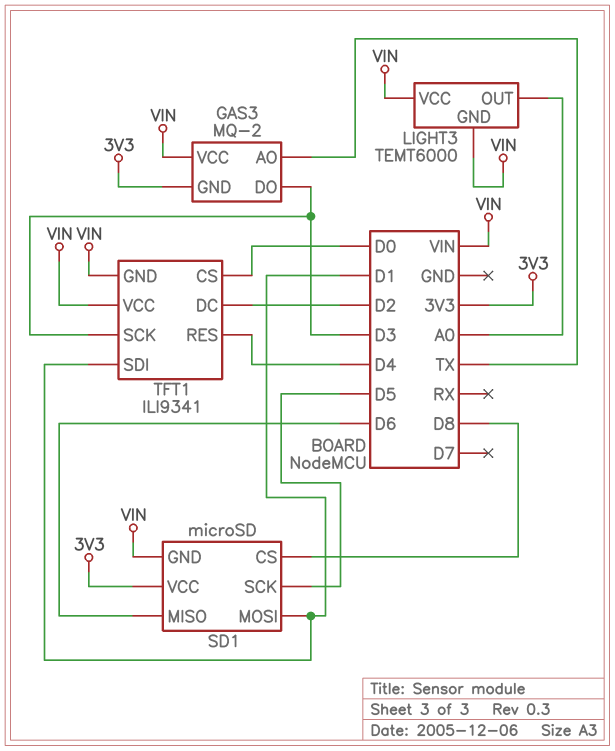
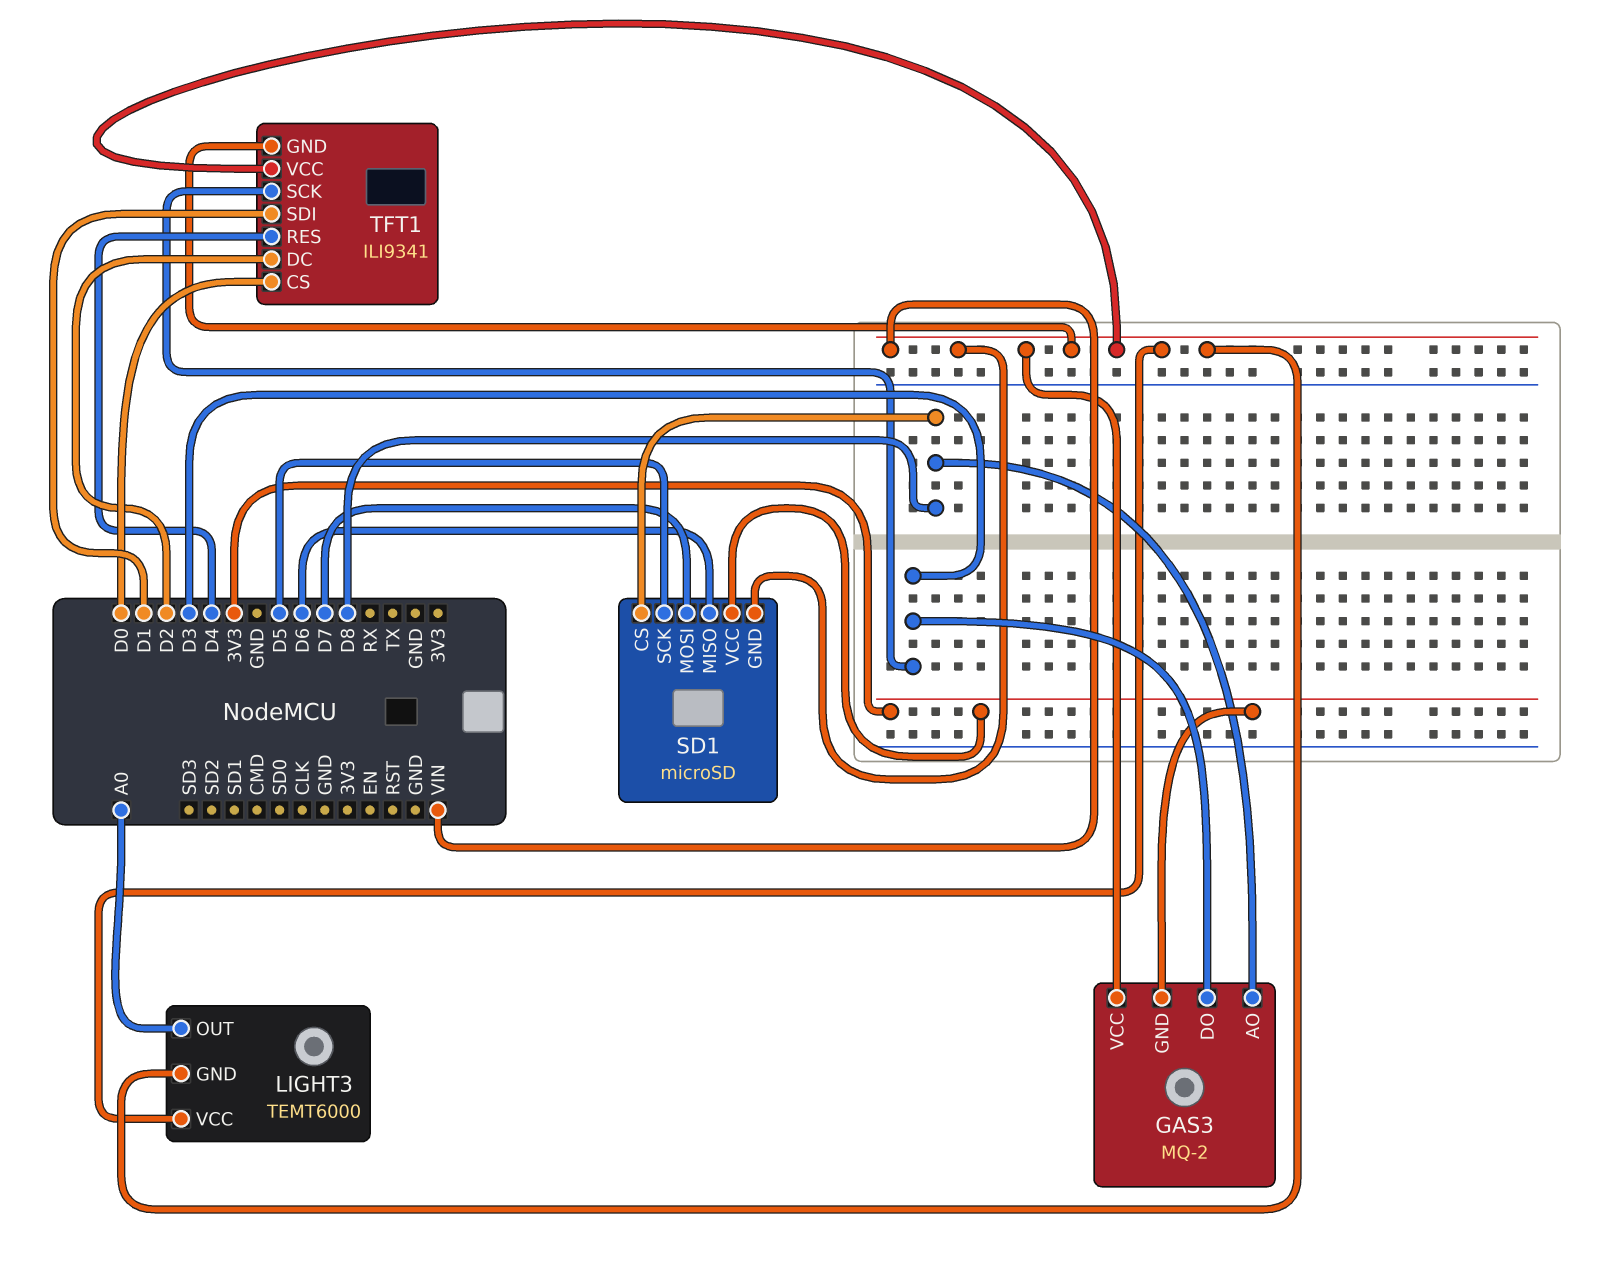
GAS3 pin AO: TX -> D8
SD1 pin MOSI: D1 -> D7

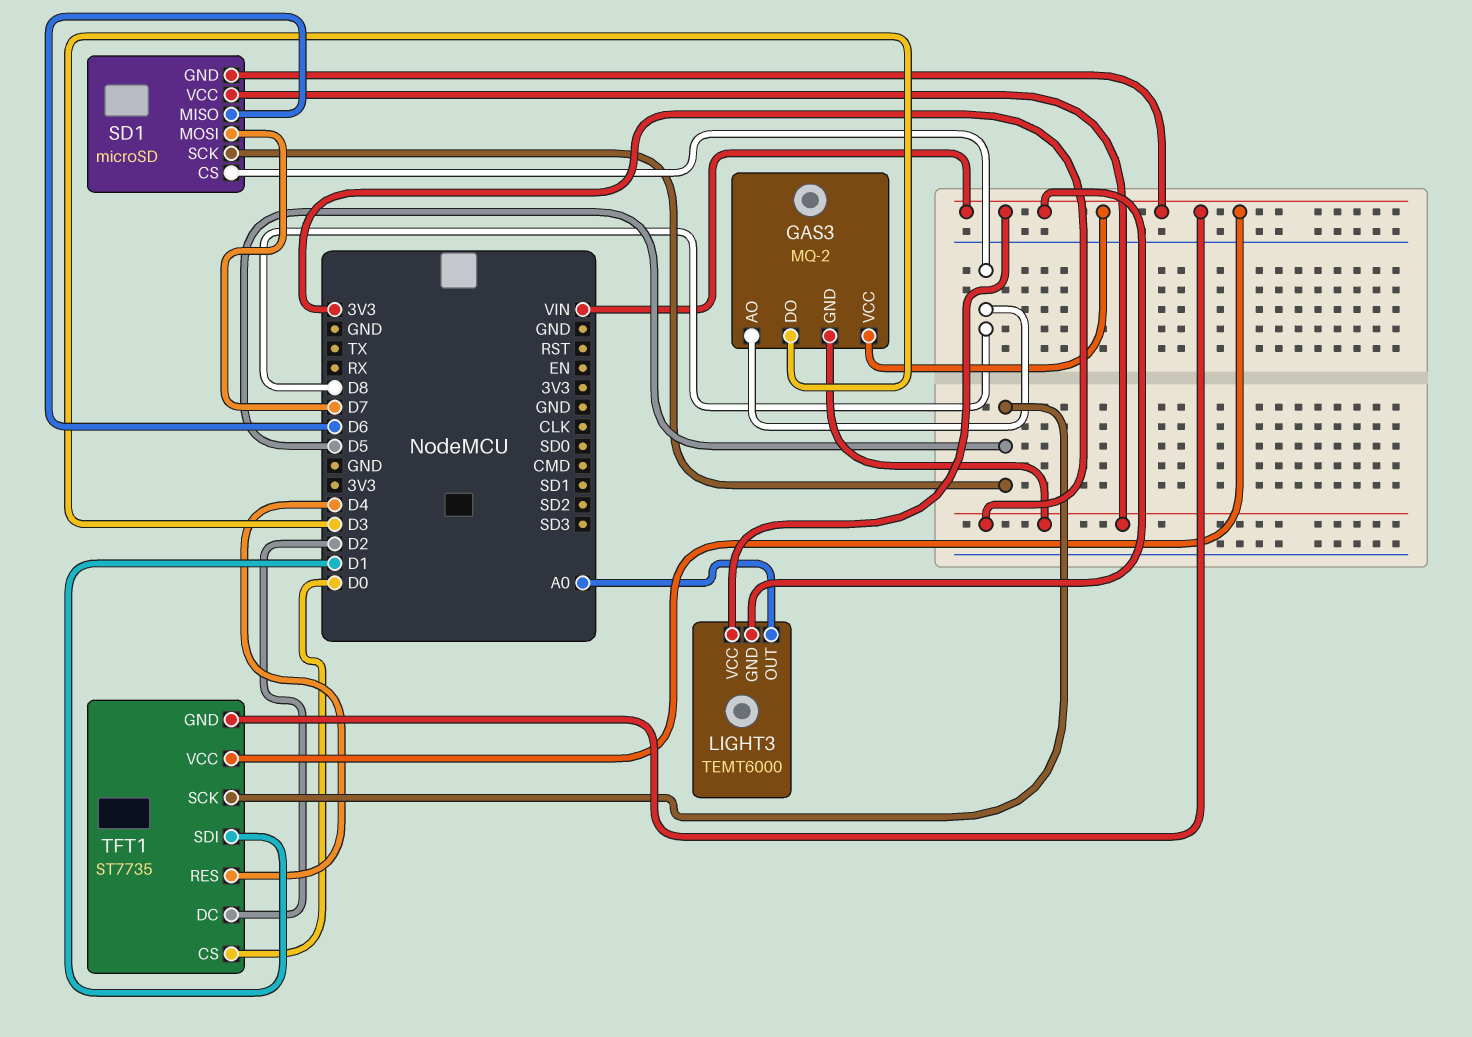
TFT1: ILI9341 -> ST7735
TFT1 pin SCK: D3 -> D5

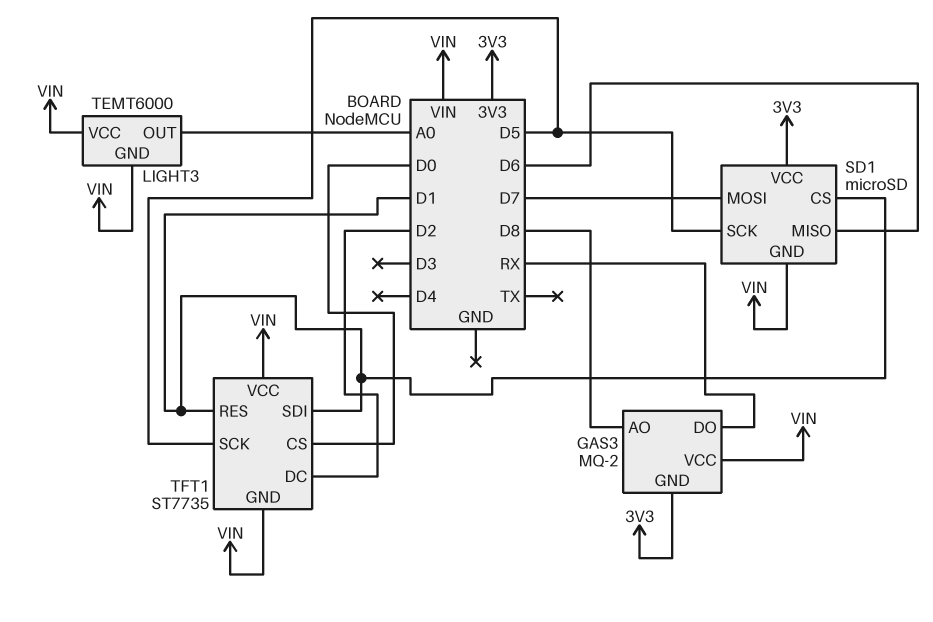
GAS3 pin DO: D3 -> RX
SD1 pin CS: D8 -> D1
TFT1 pin RES: D4 -> D1

